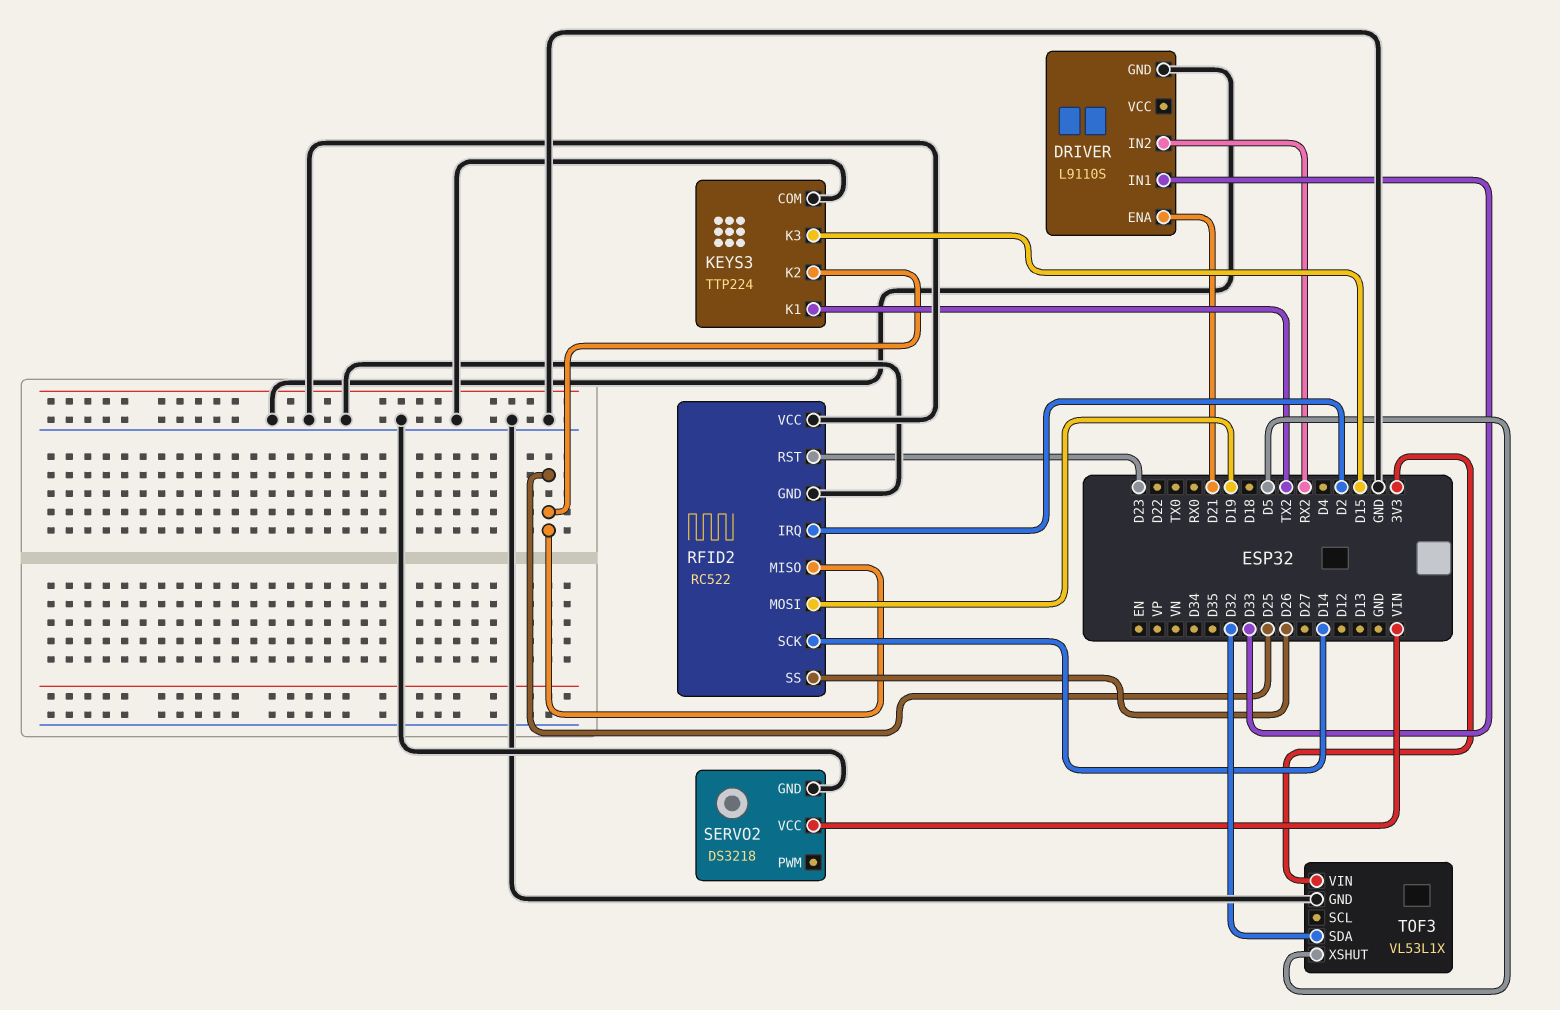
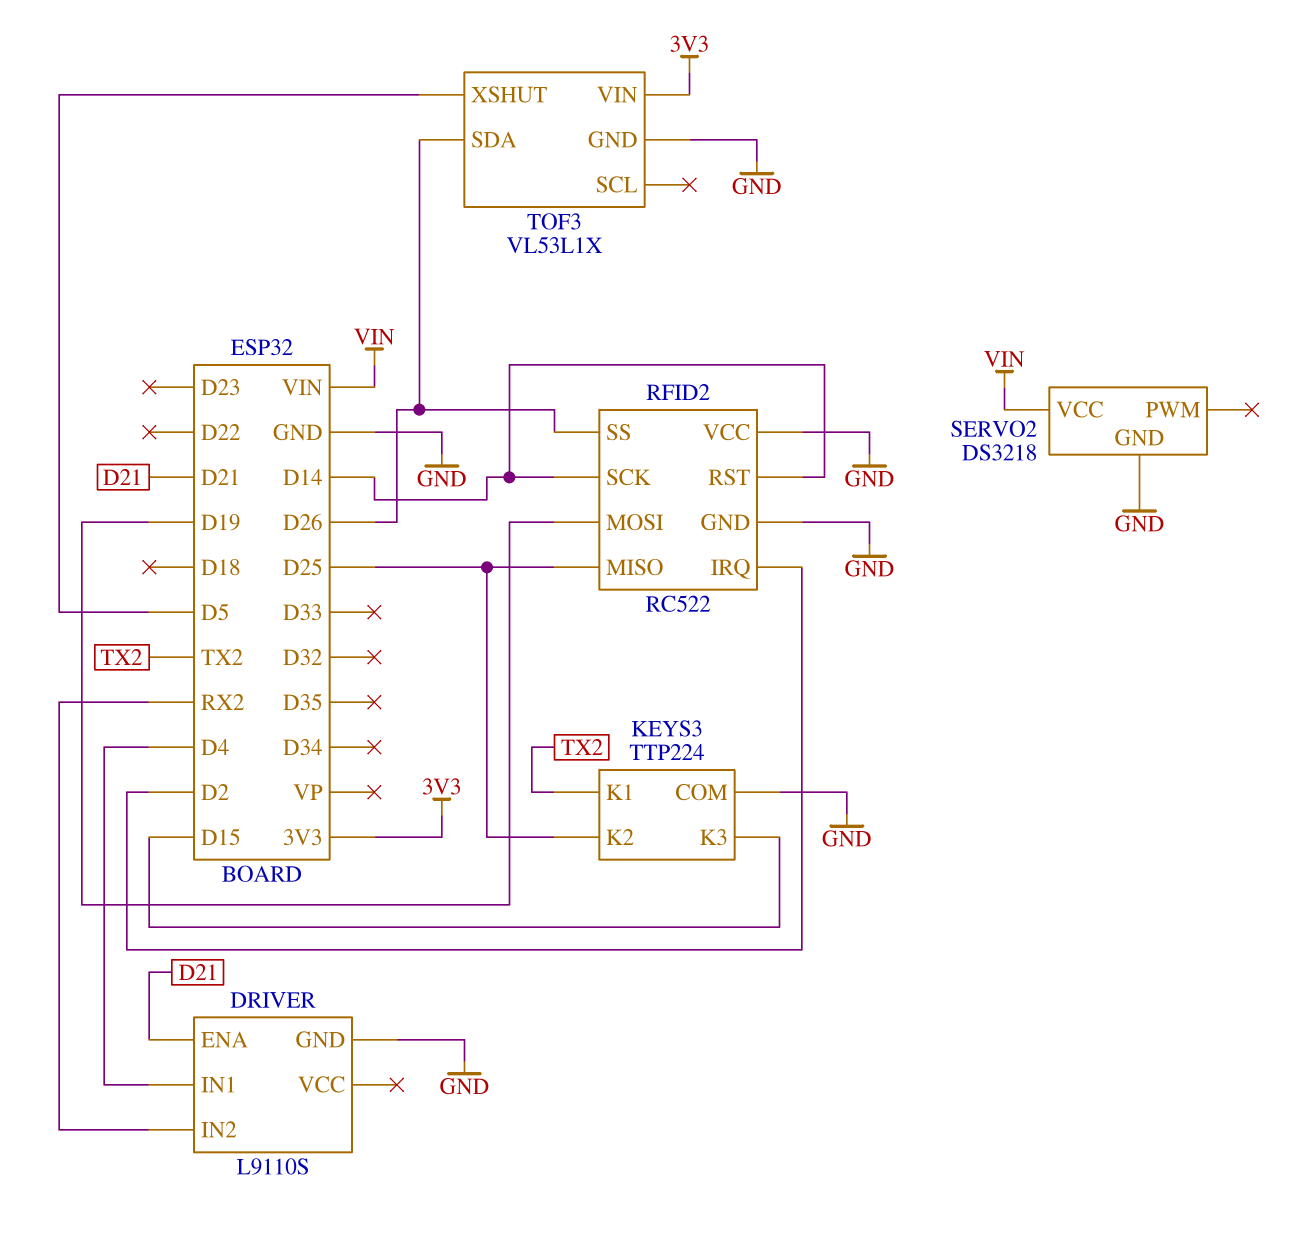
DRIVER pin IN1: D33 -> D4
RFID2 pin RST: D23 -> D14
TOF3 pin SDA: D32 -> D26

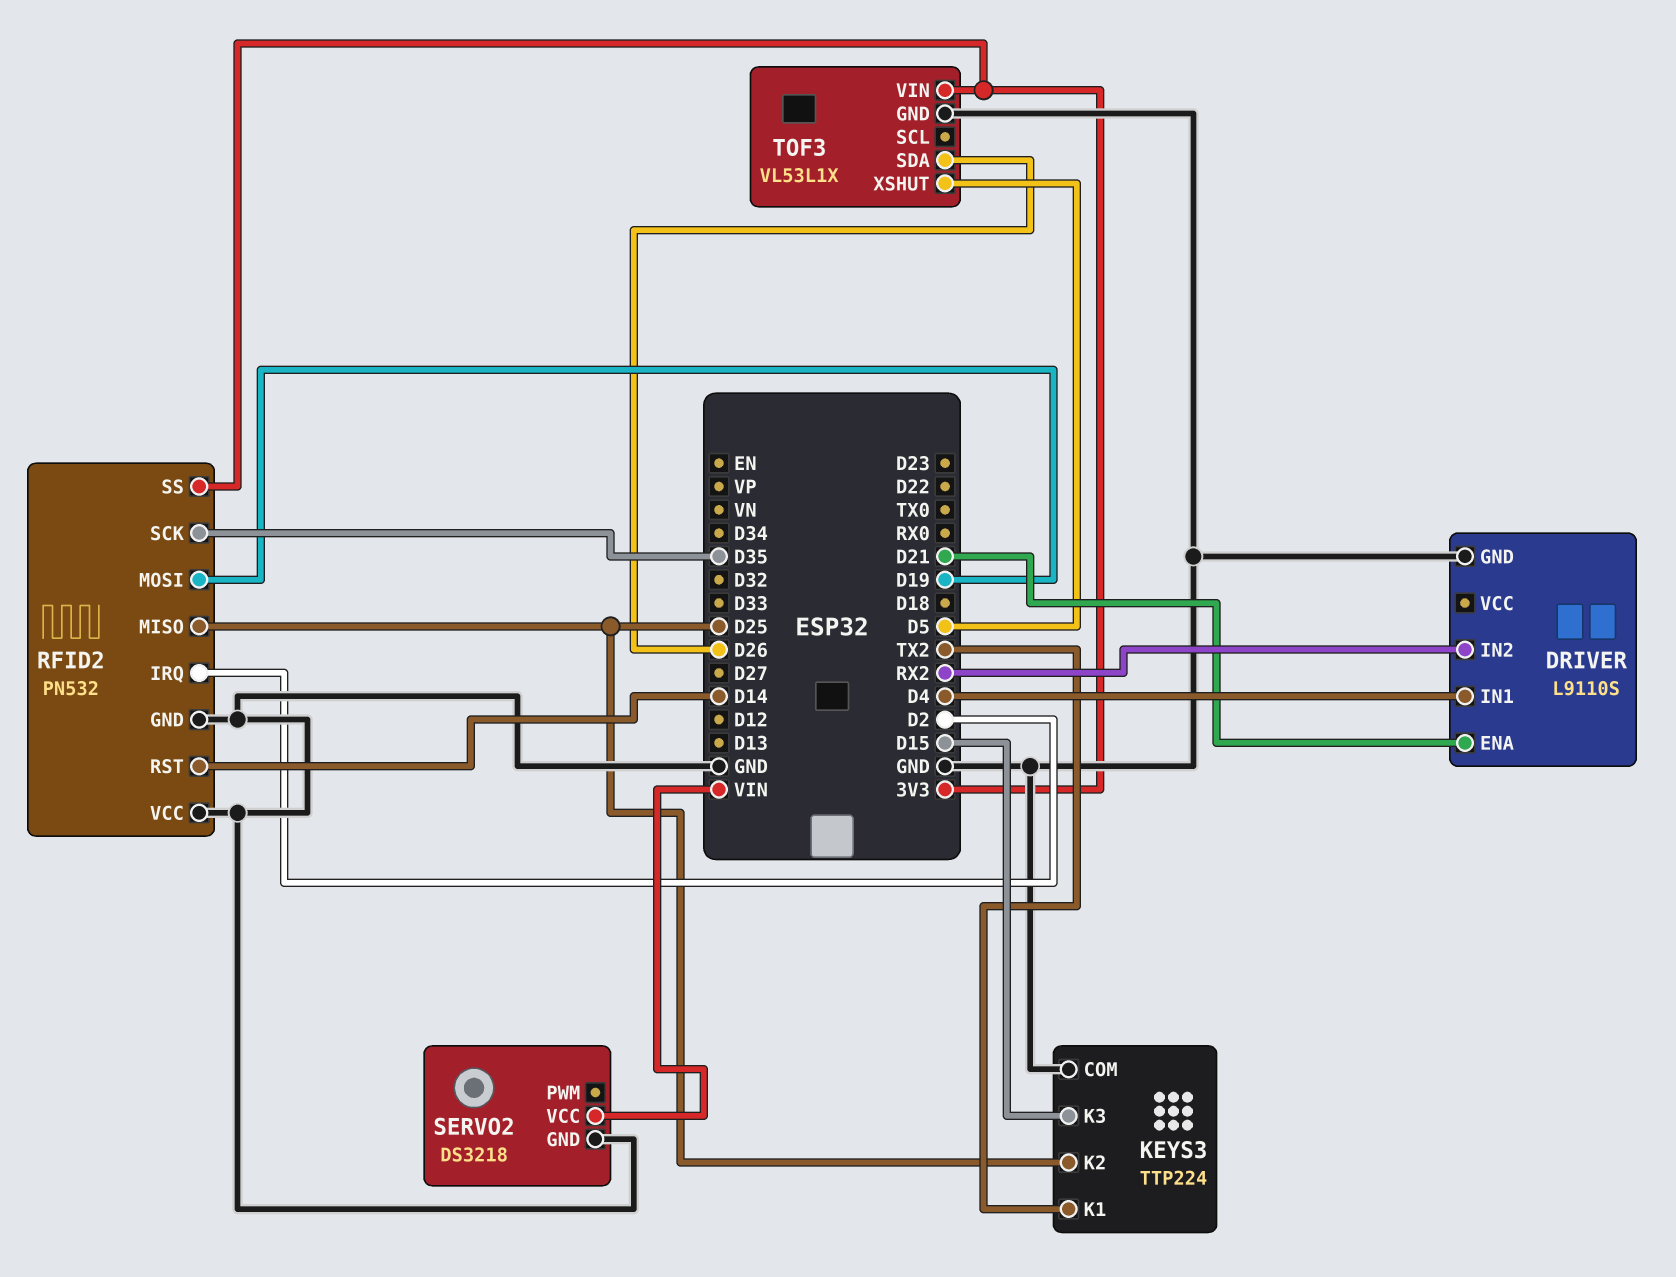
RFID2: RC522 -> PN532
RFID2 pin SCK: D14 -> D35
RFID2 pin SS: D26 -> 3V3

